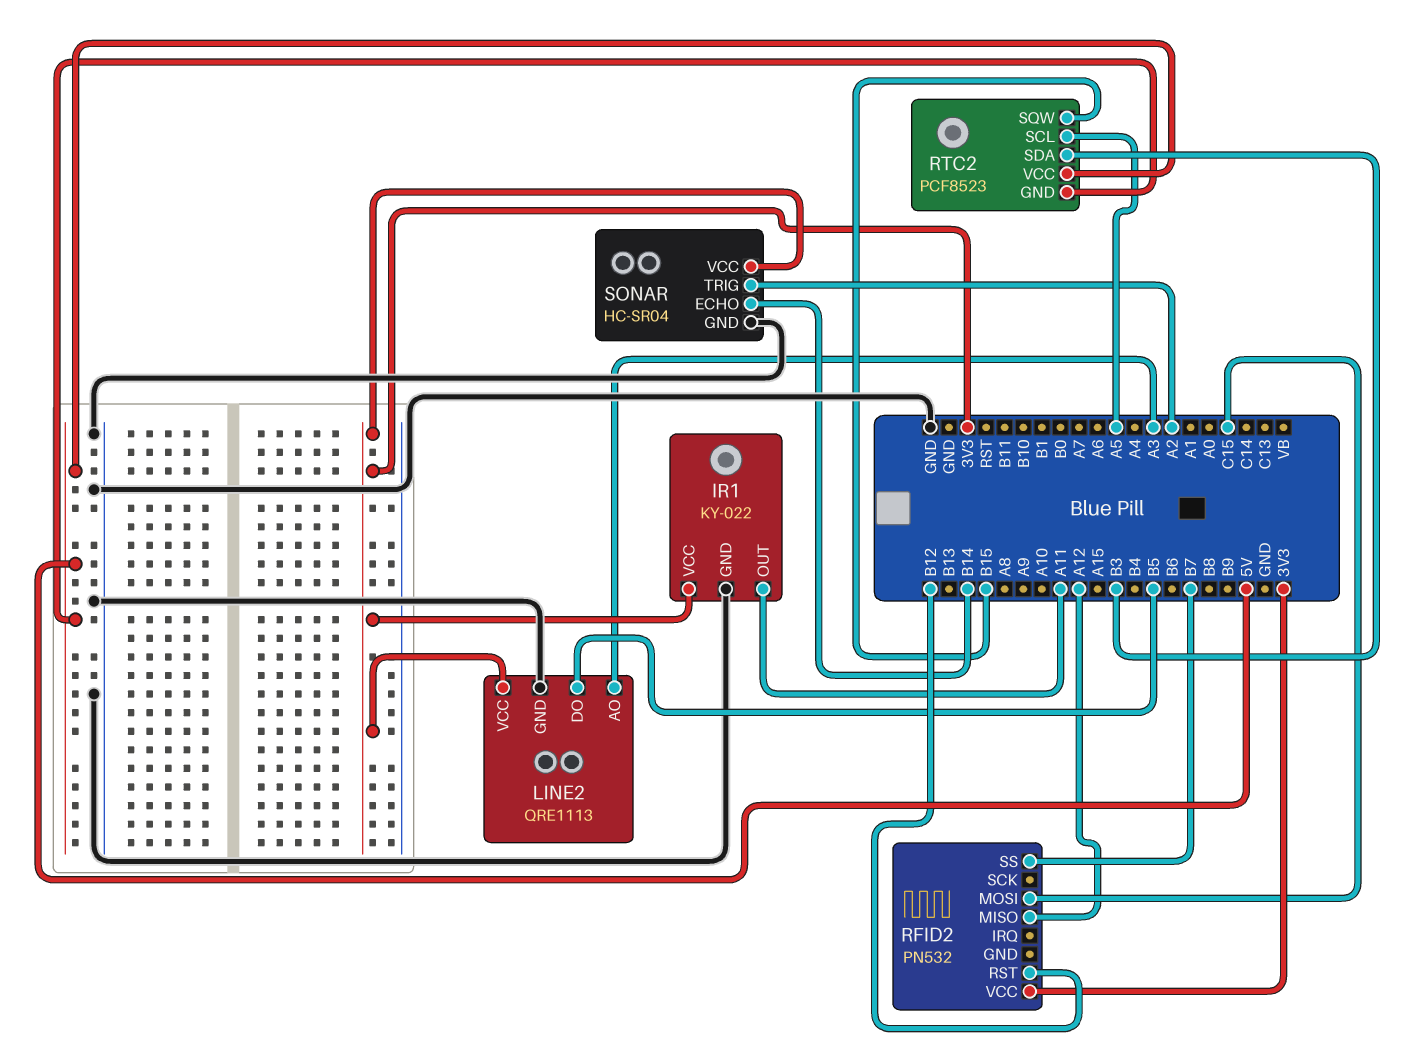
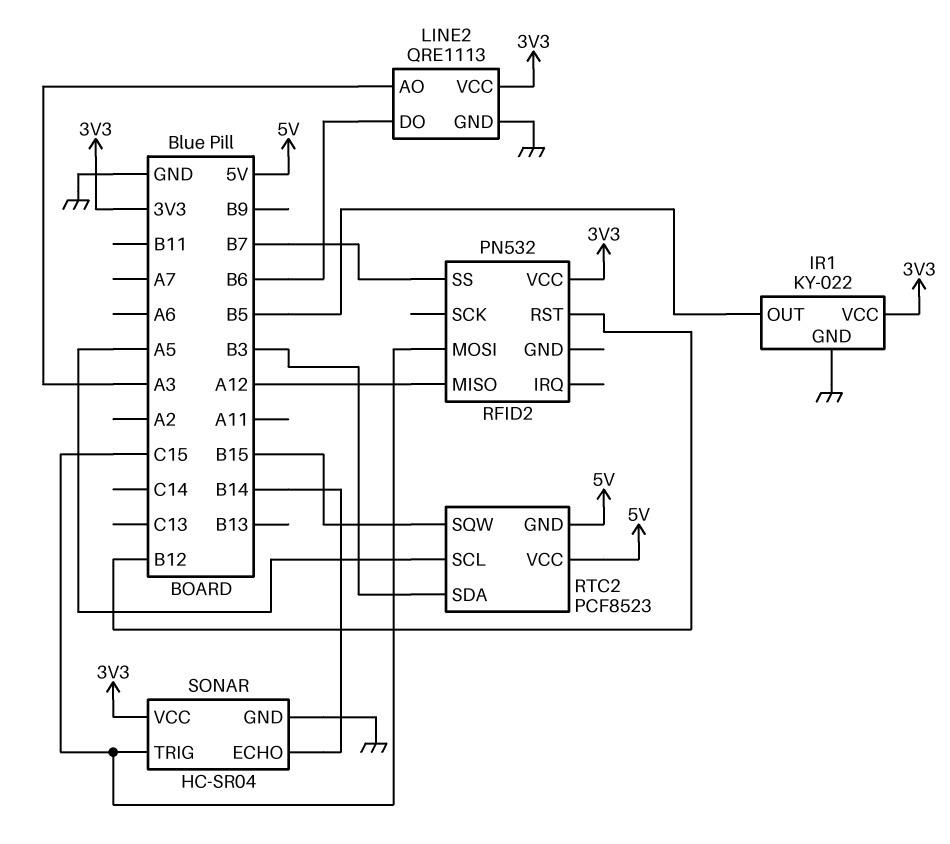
IR1 pin OUT: A11 -> B5
LINE2 pin DO: B5 -> B6
SONAR pin TRIG: A2 -> C15

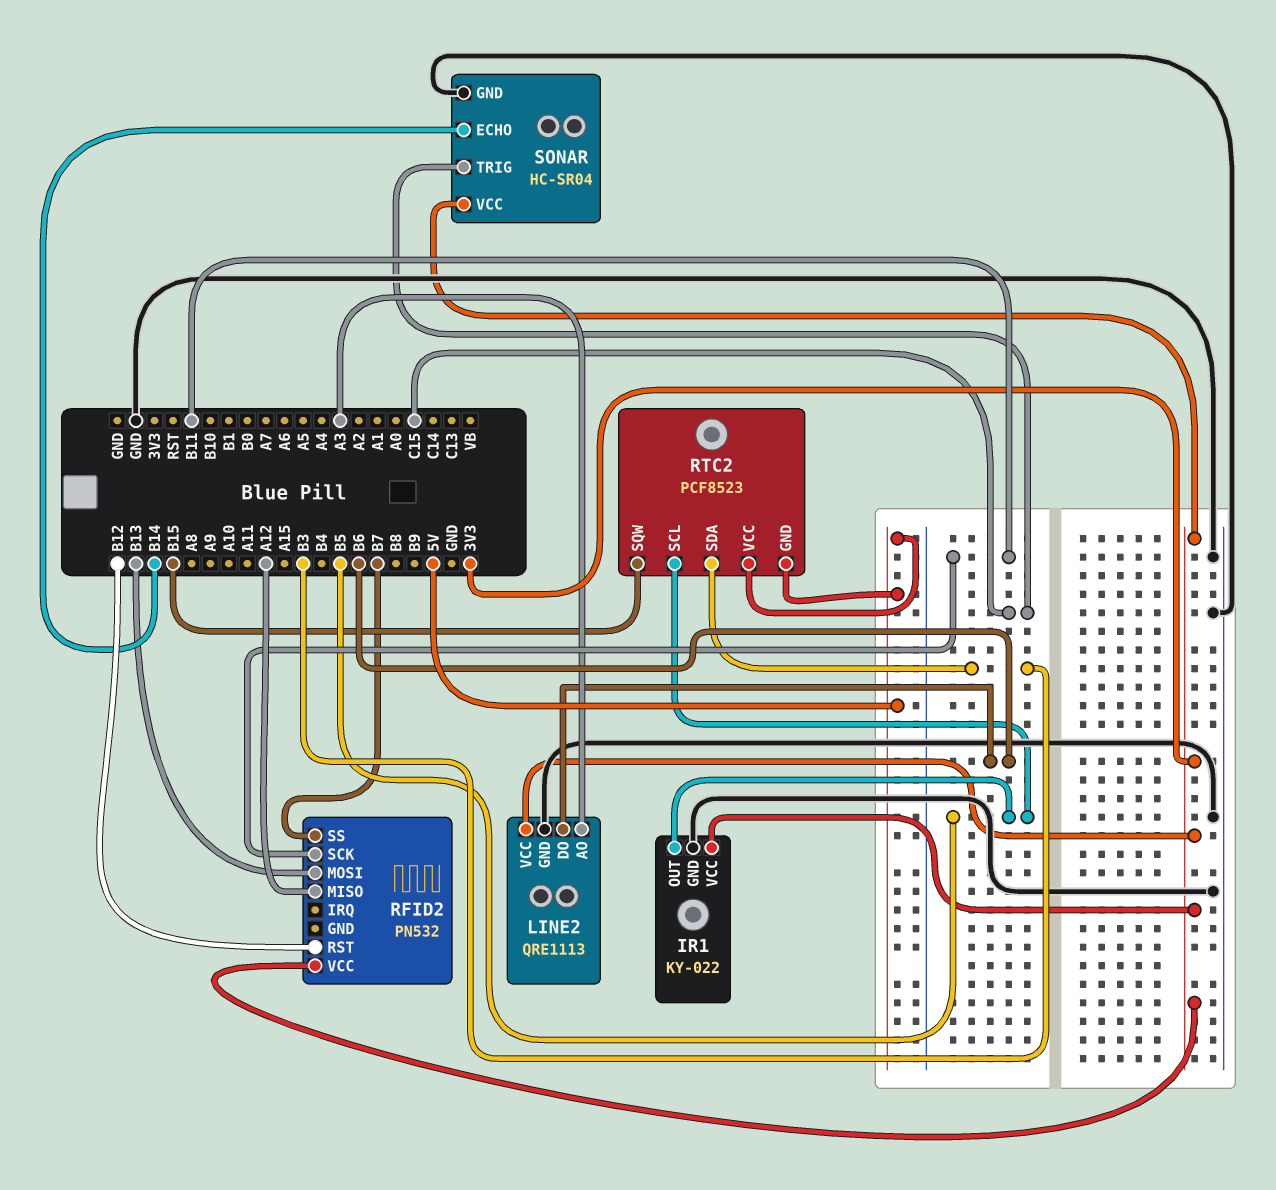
RFID2 pin MOSI: C15 -> B13
RFID2 pin SCK: none -> B11
RTC2 pin SCL: A5 -> B5

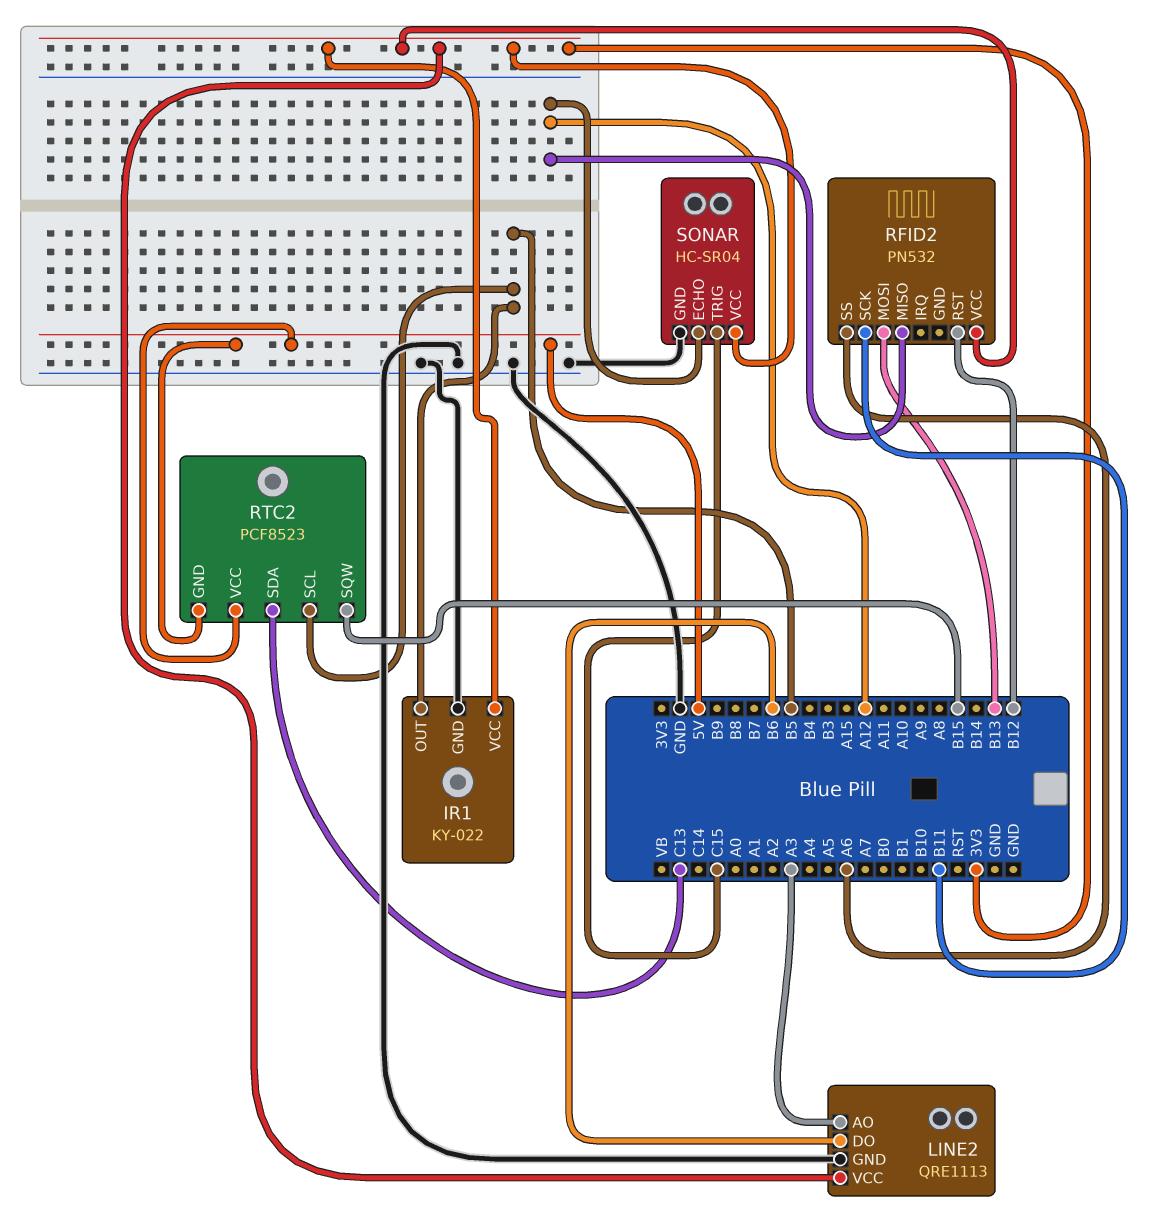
RFID2 pin SS: B7 -> A6
RTC2 pin SDA: B3 -> C13
SONAR pin ECHO: B14 -> A12

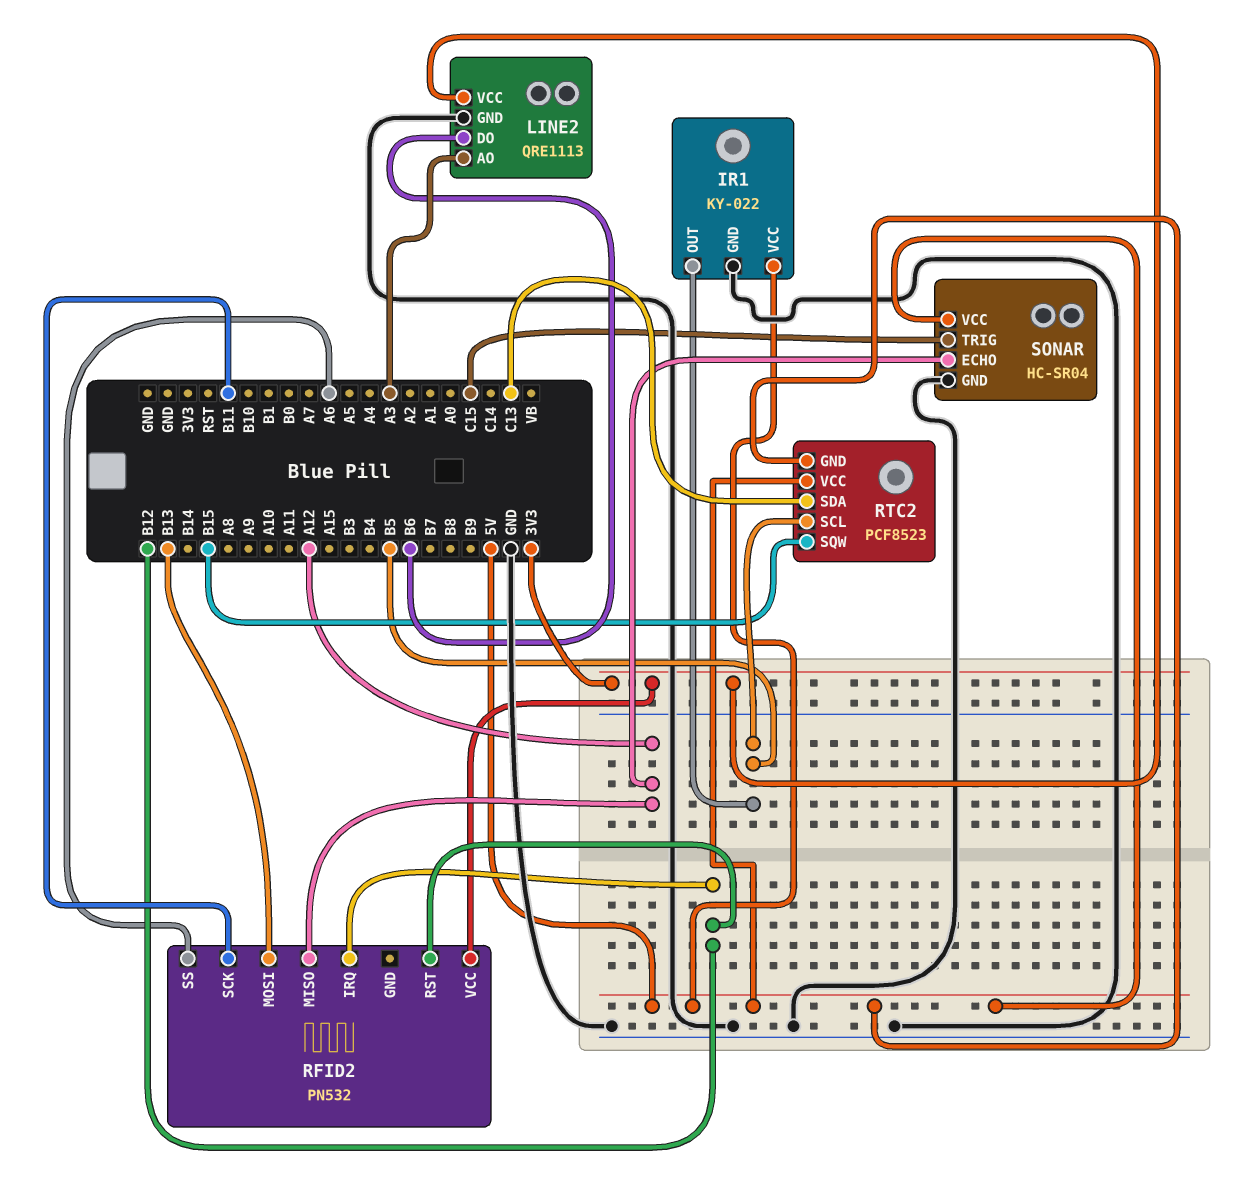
IR1 pin VCC: 3V3 -> 5V
RFID2 pin IRQ: none -> B12
SONAR pin VCC: 3V3 -> 5V

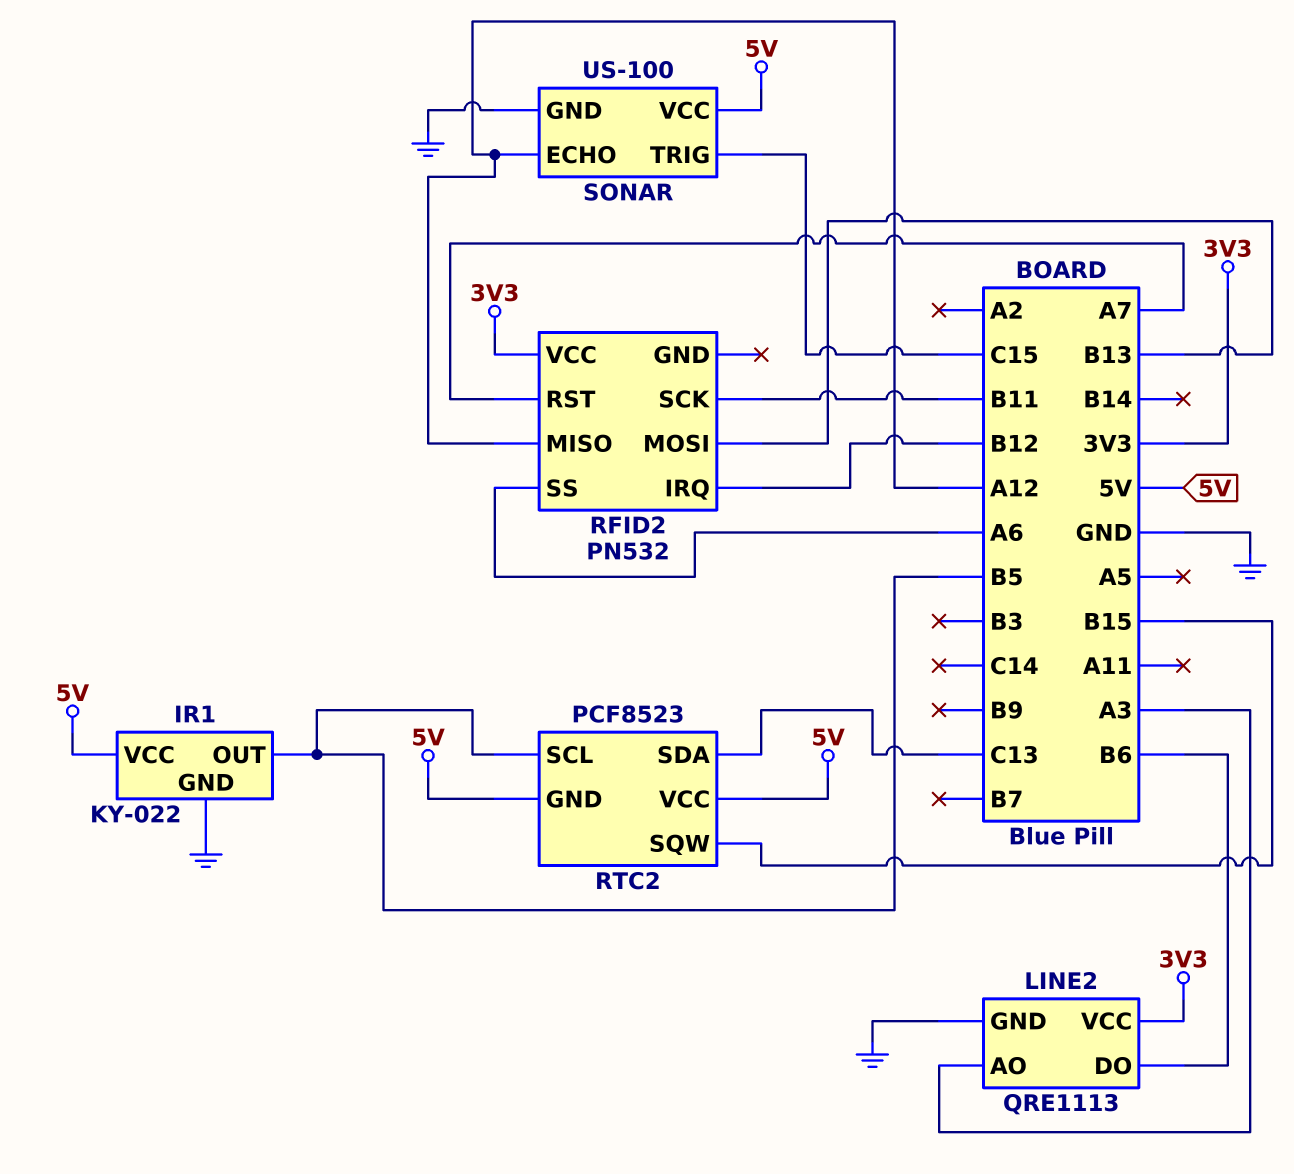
RFID2 pin RST: B12 -> A7
SONAR: HC-SR04 -> US-100

